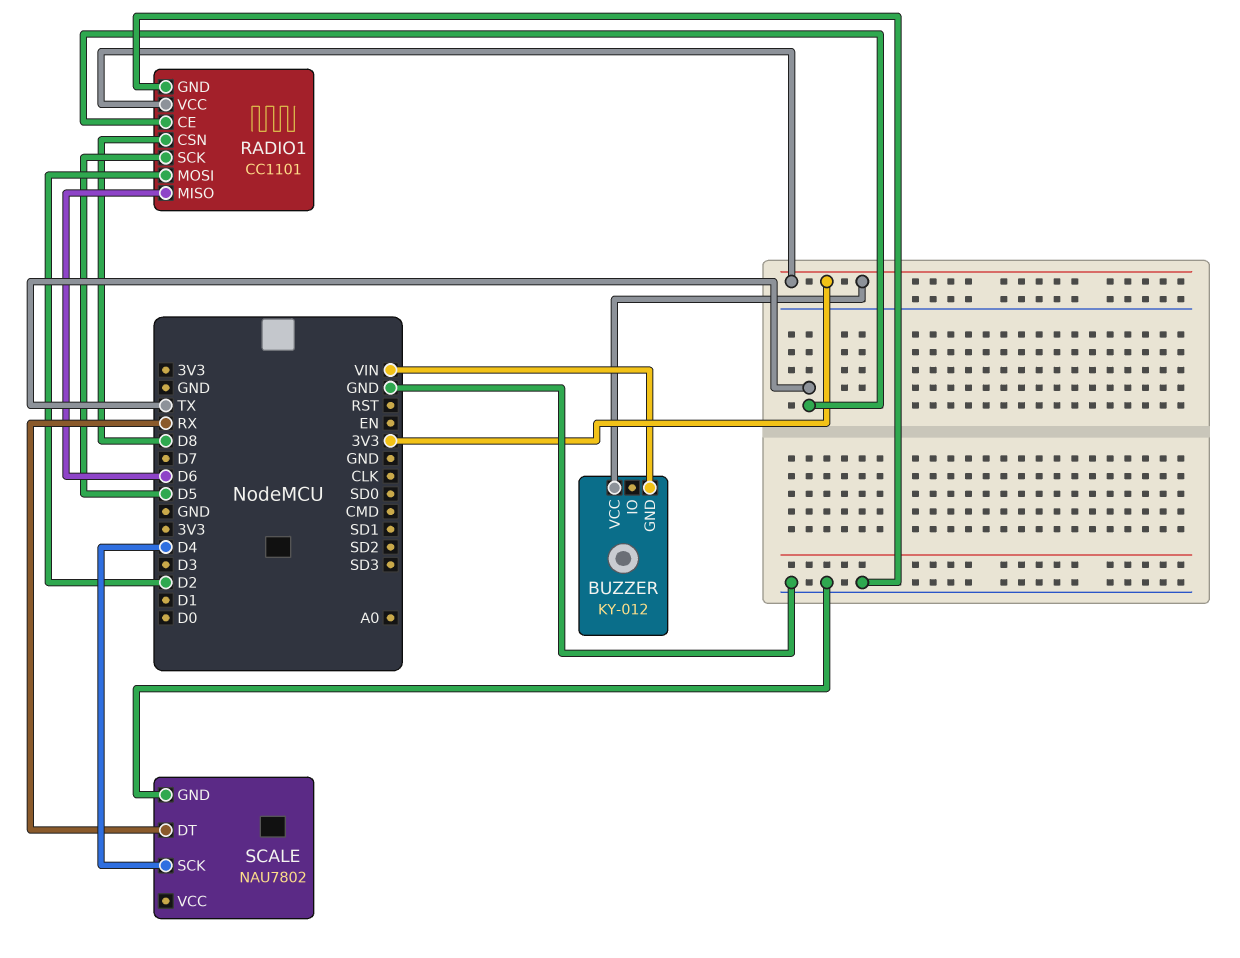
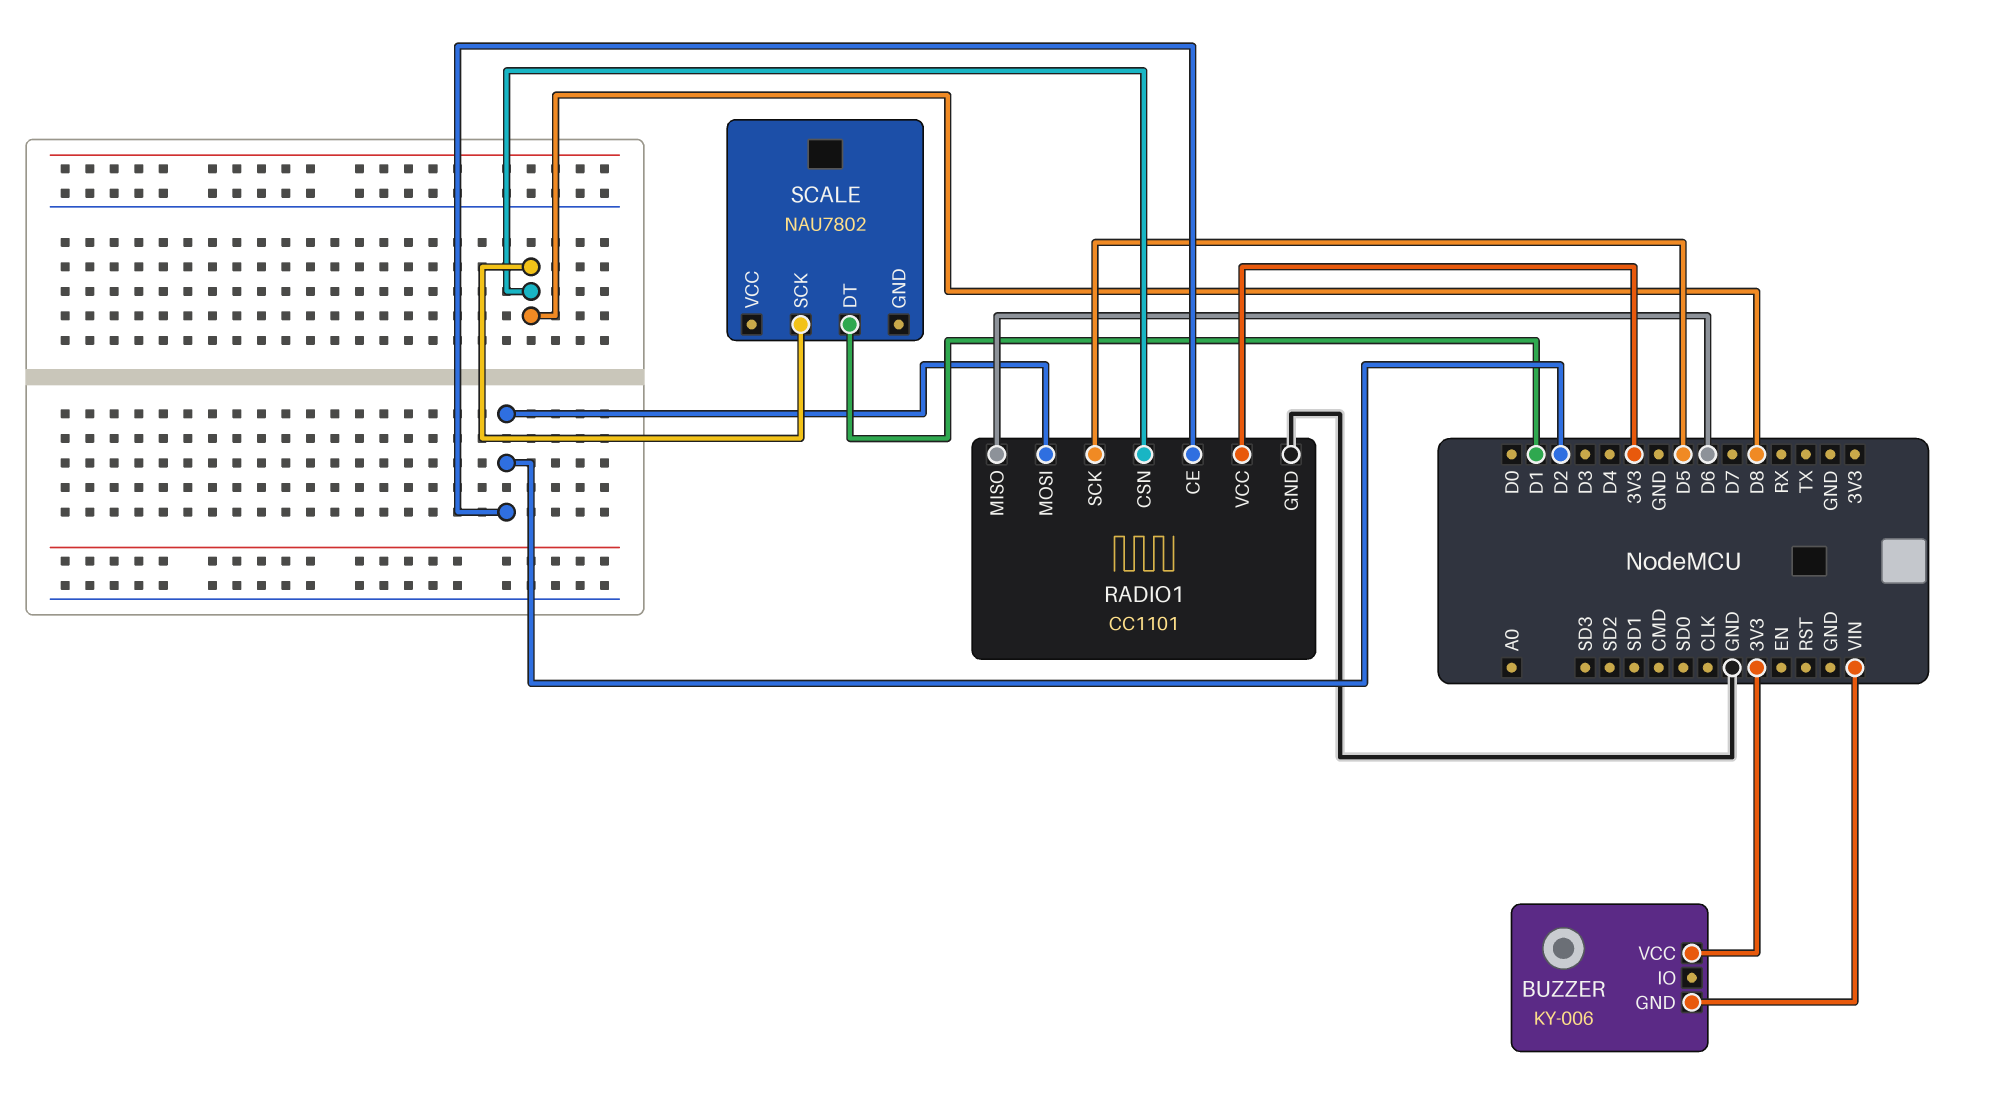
BUZZER: KY-012 -> KY-006
RADIO1 pin CE: TX -> D2
SCALE pin DT: RX -> D1
SCALE pin GND: GND -> none
SCALE pin SCK: D4 -> D8

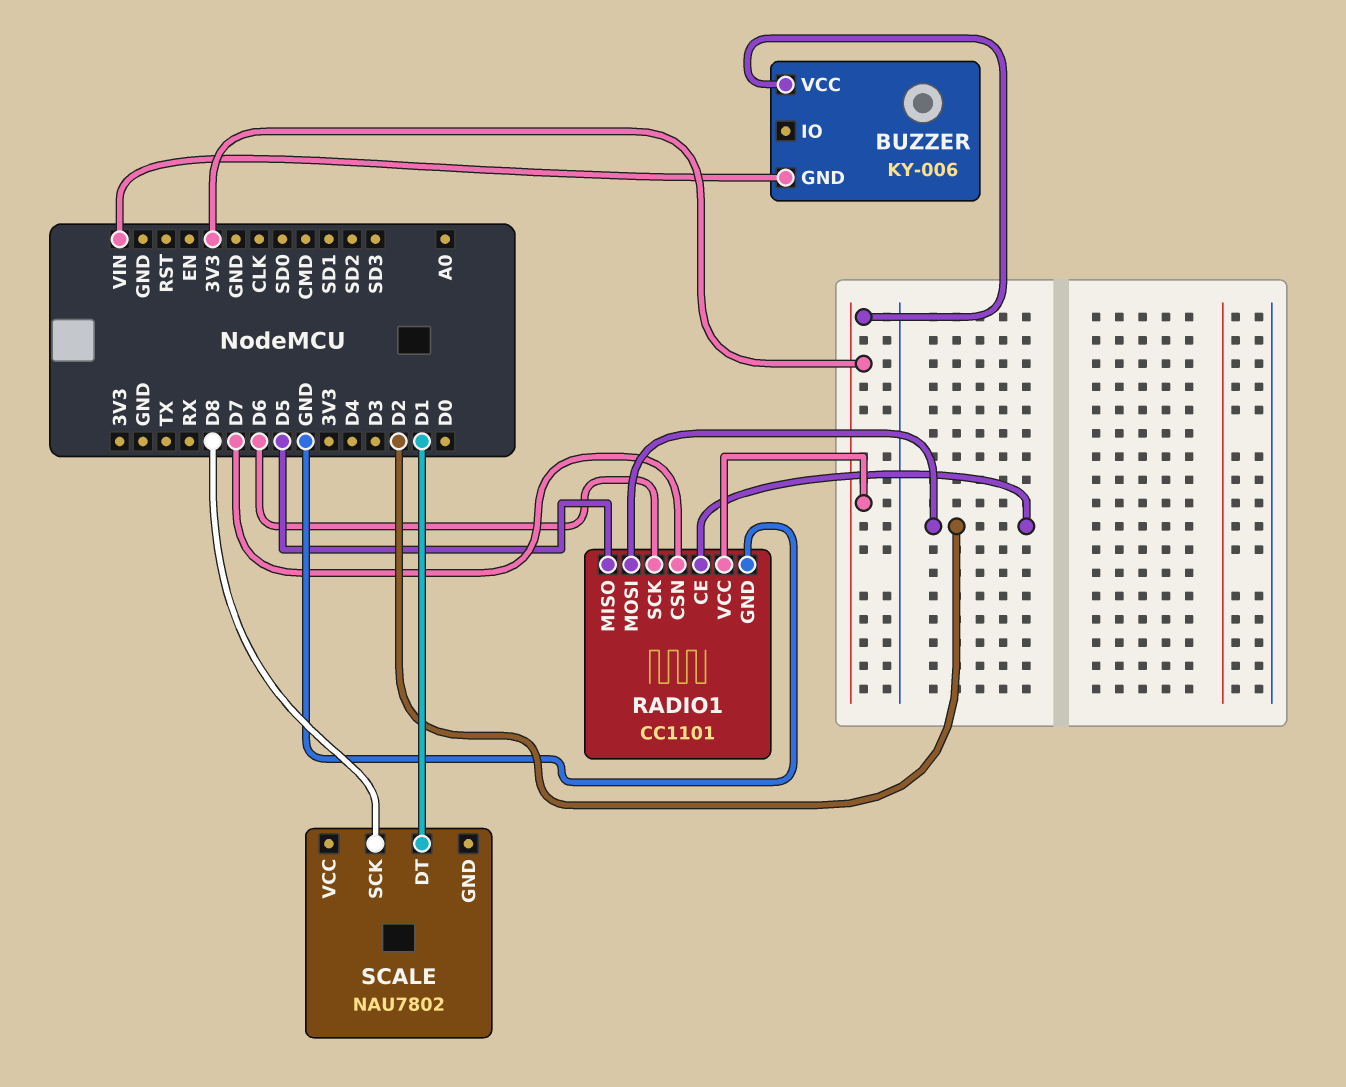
RADIO1 pin CSN: D8 -> D7
RADIO1 pin MISO: D6 -> D5
RADIO1 pin SCK: D5 -> D6

